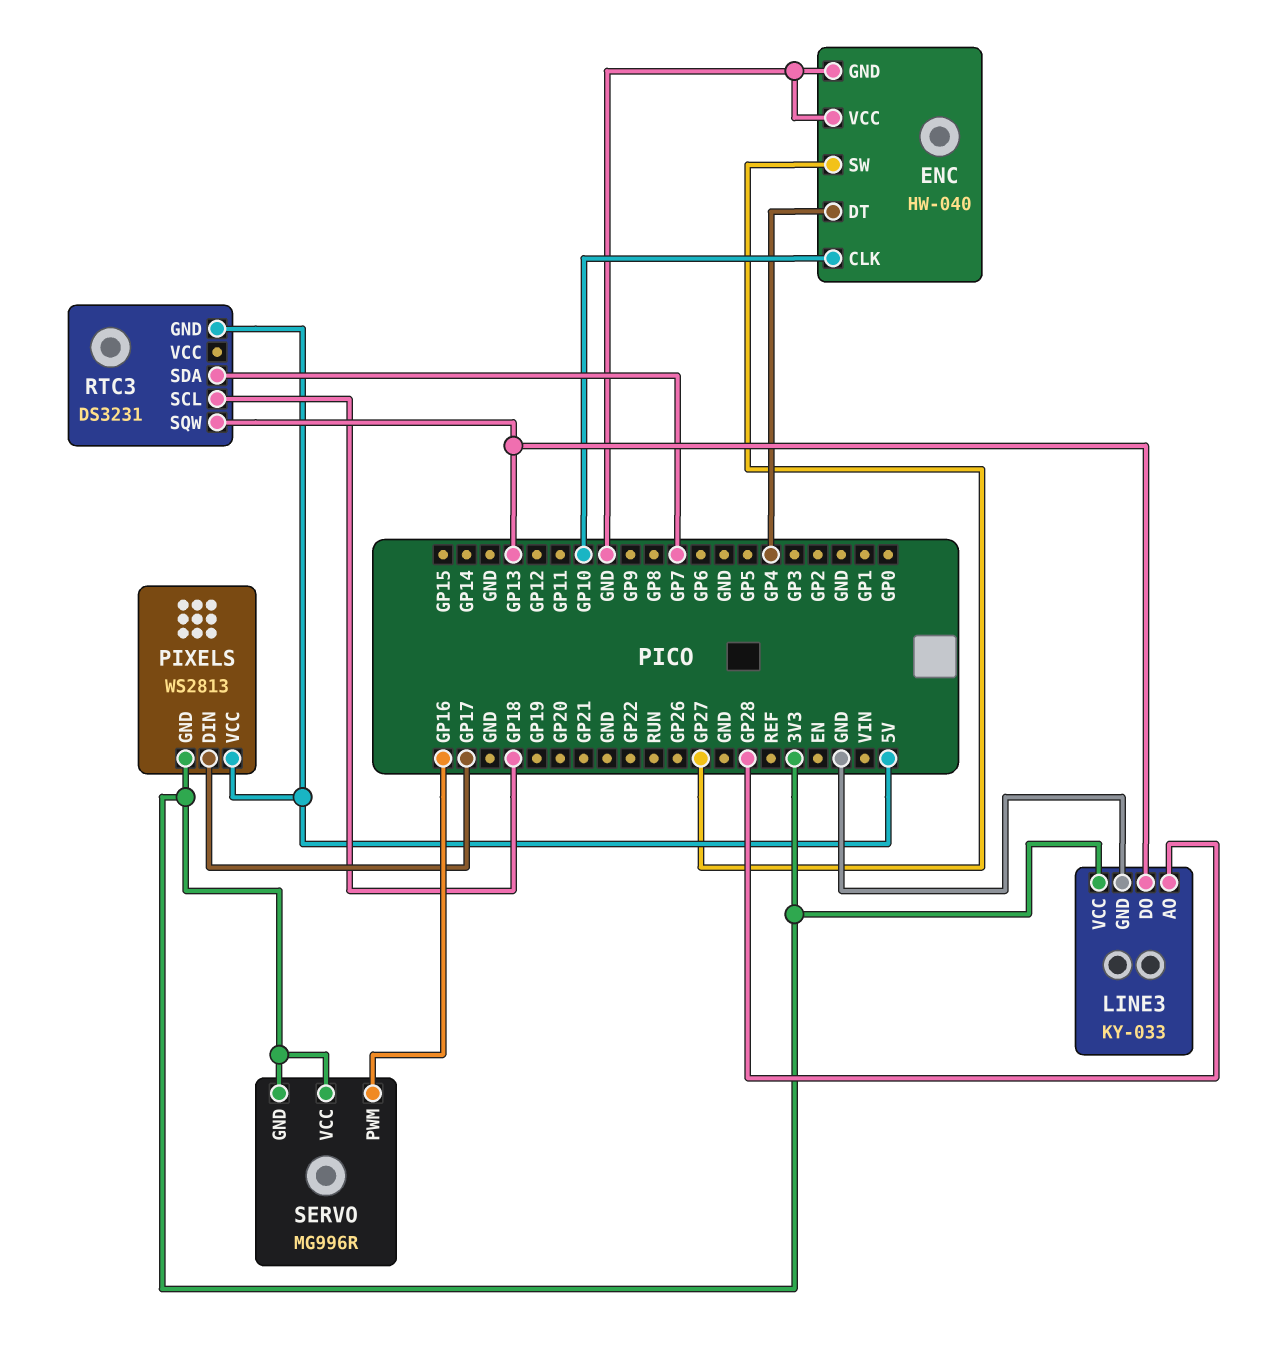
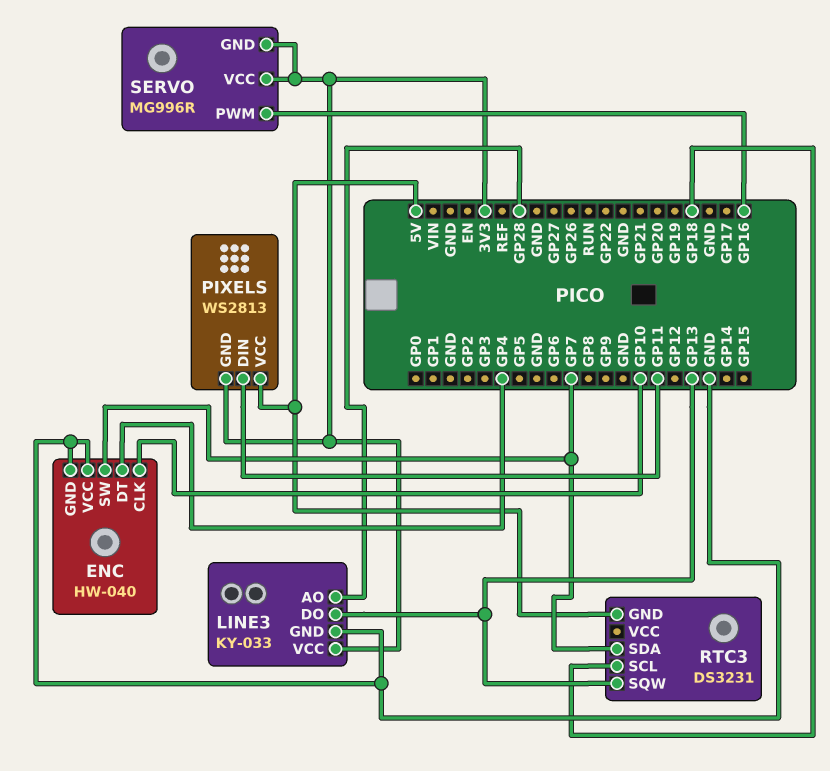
ENC pin SW: GP27 -> GP7
PIXELS pin DIN: GP17 -> GP11

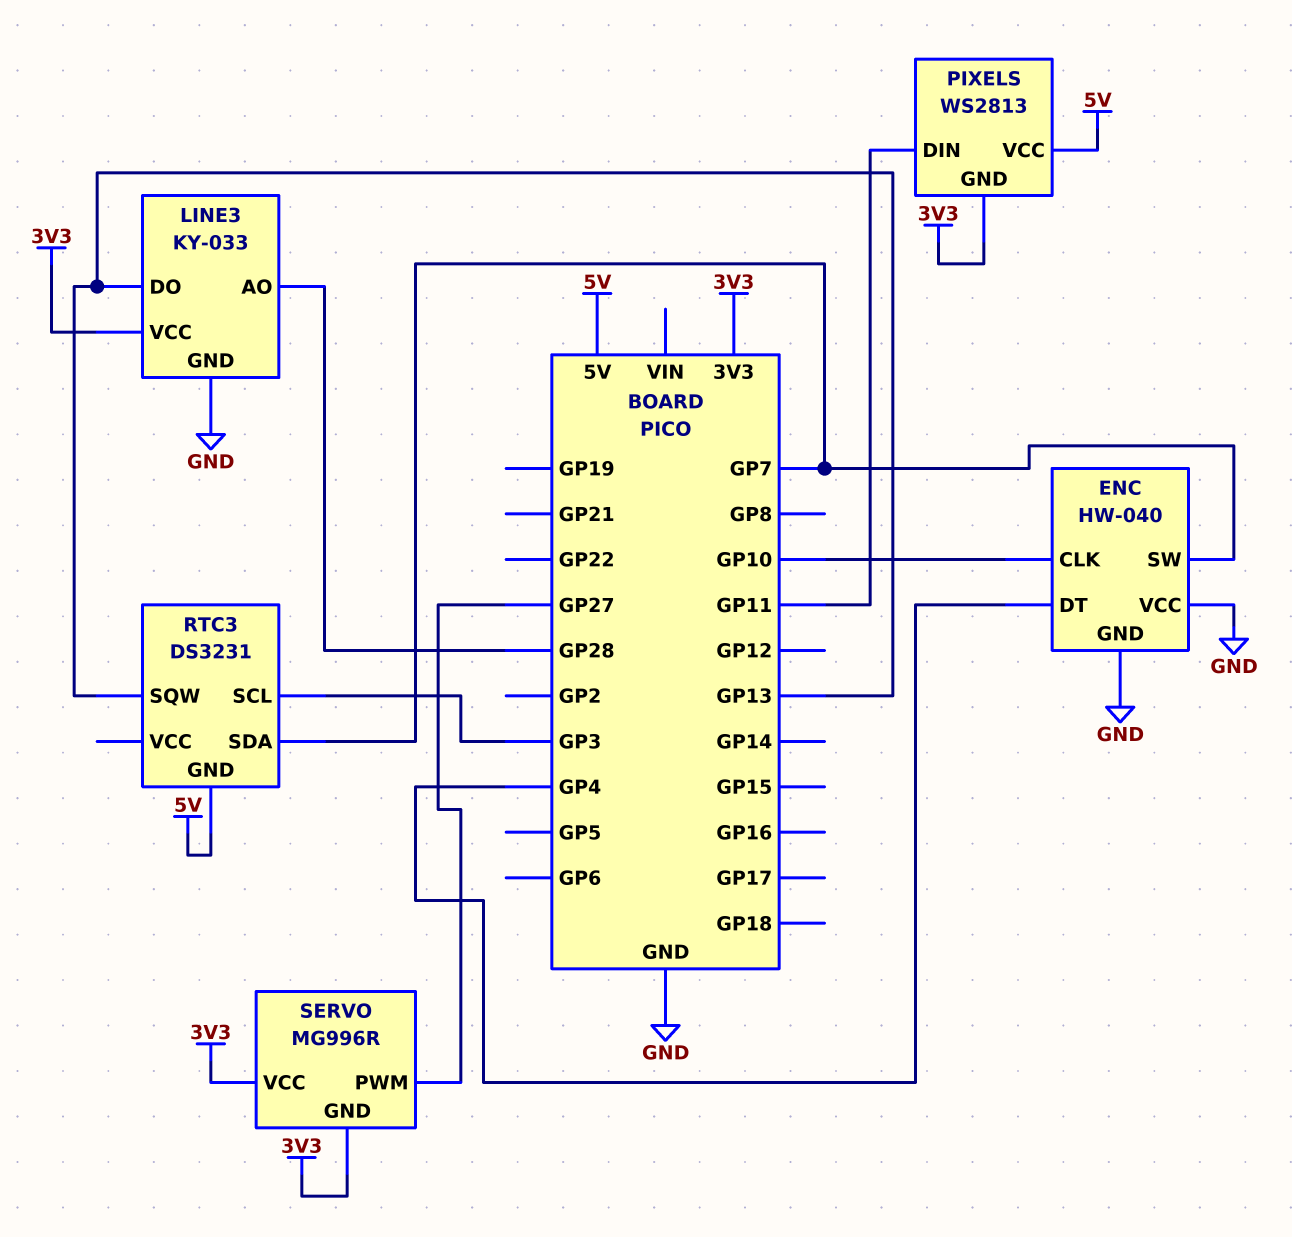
RTC3 pin SCL: GP18 -> GP3
SERVO pin PWM: GP16 -> GP27

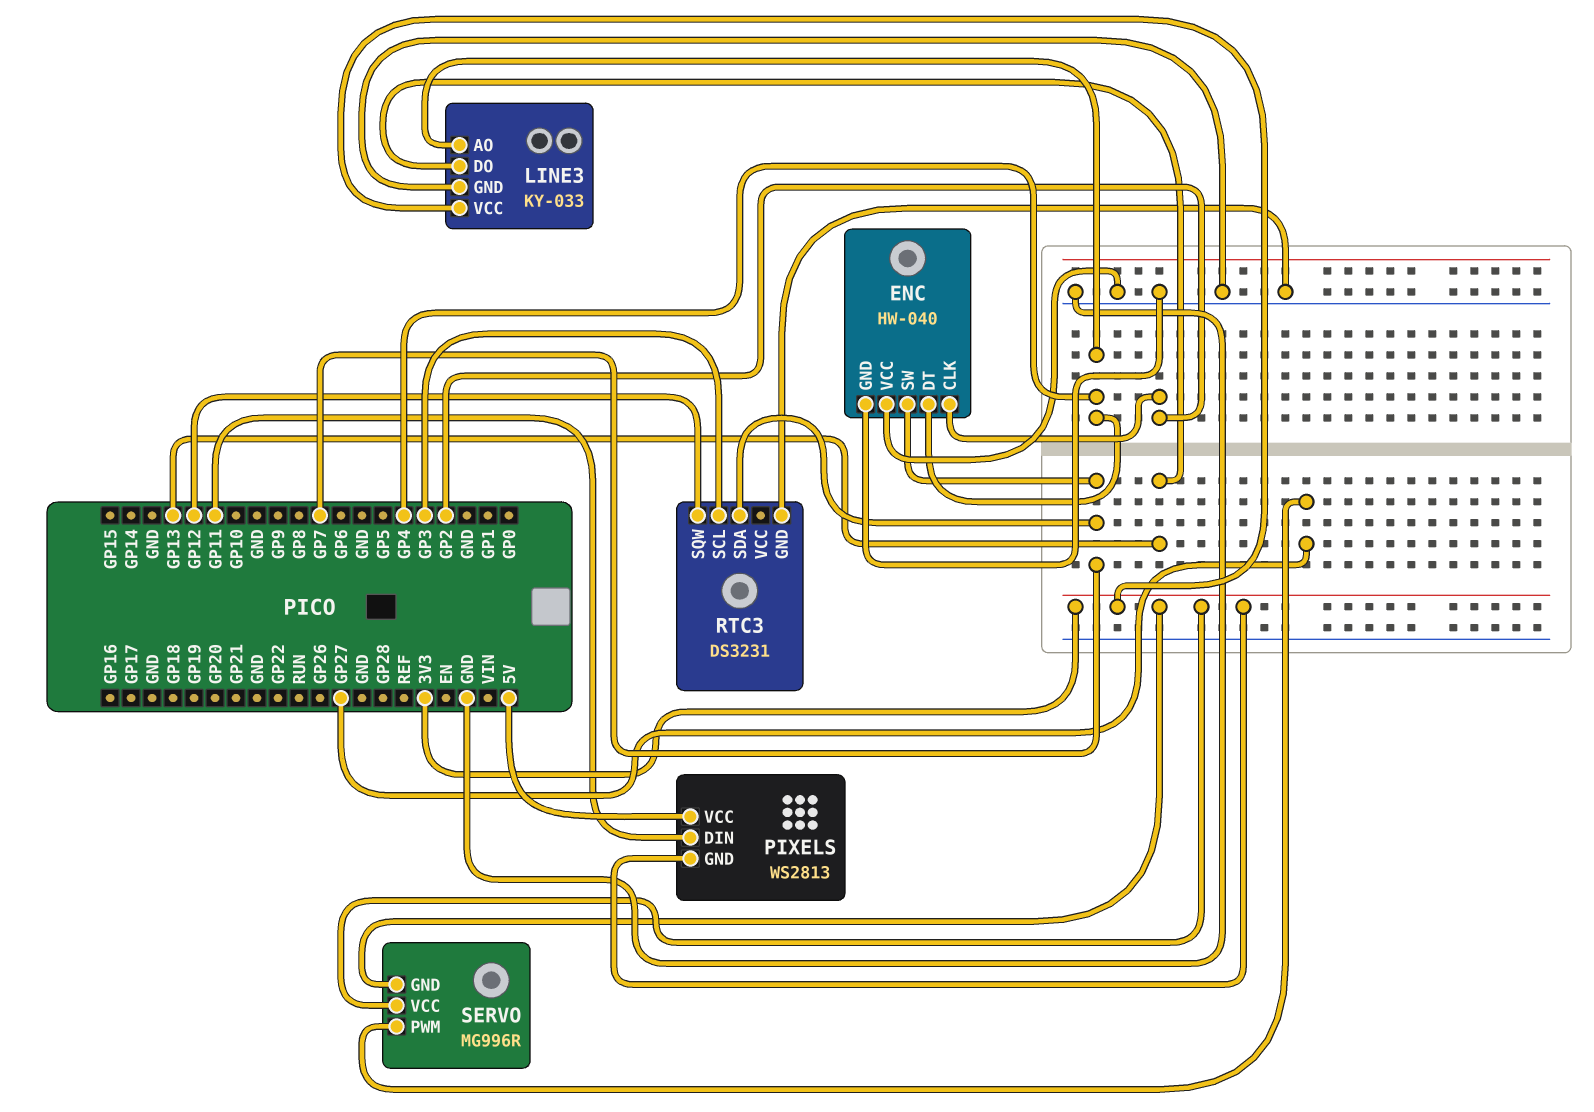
ENC pin CLK: GP10 -> GP2
LINE3 pin AO: GP28 -> GP4
RTC3 pin GND: 5V -> GND
RTC3 pin SQW: GP13 -> GP12

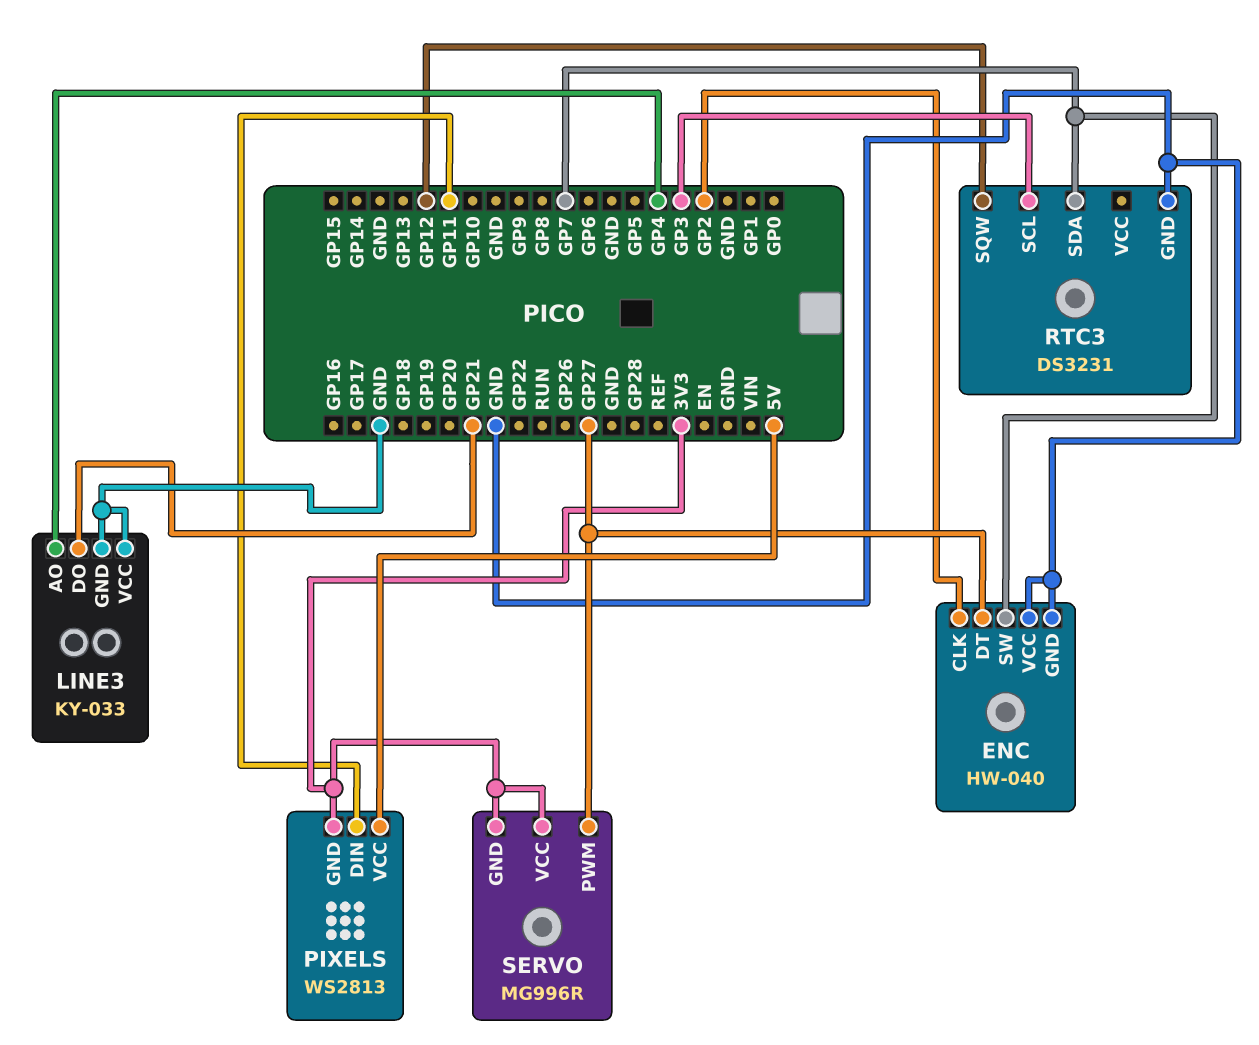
ENC pin DT: GP4 -> GP27
LINE3 pin DO: GP13 -> GP21
LINE3 pin VCC: 3V3 -> GND

